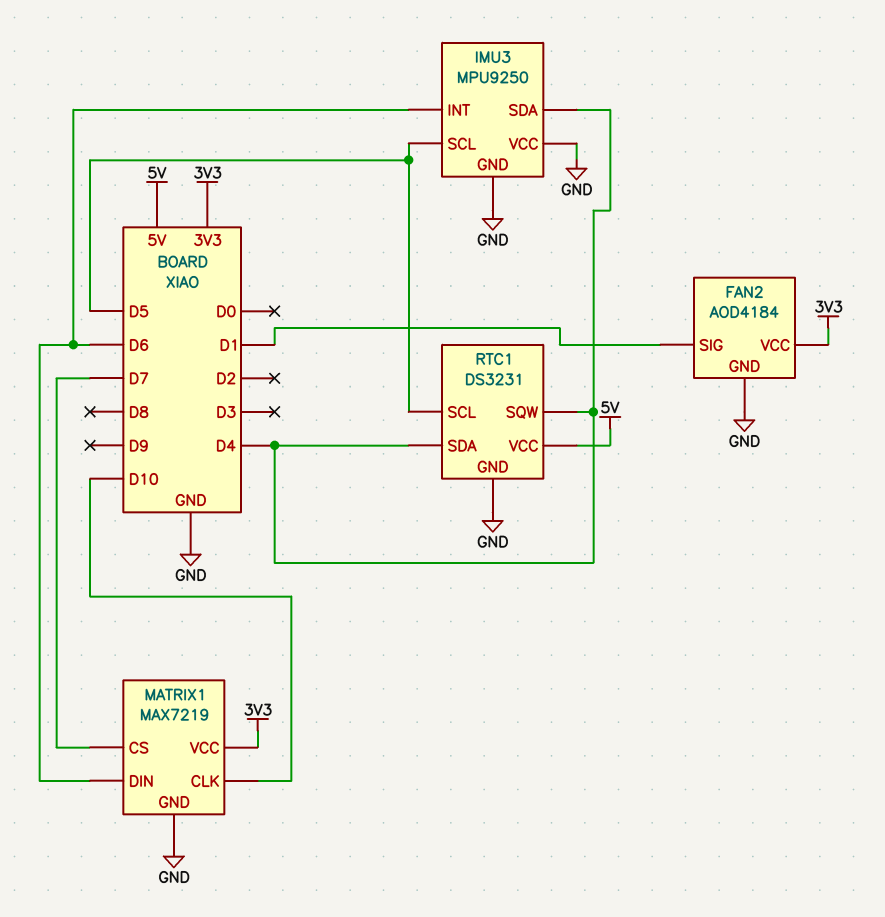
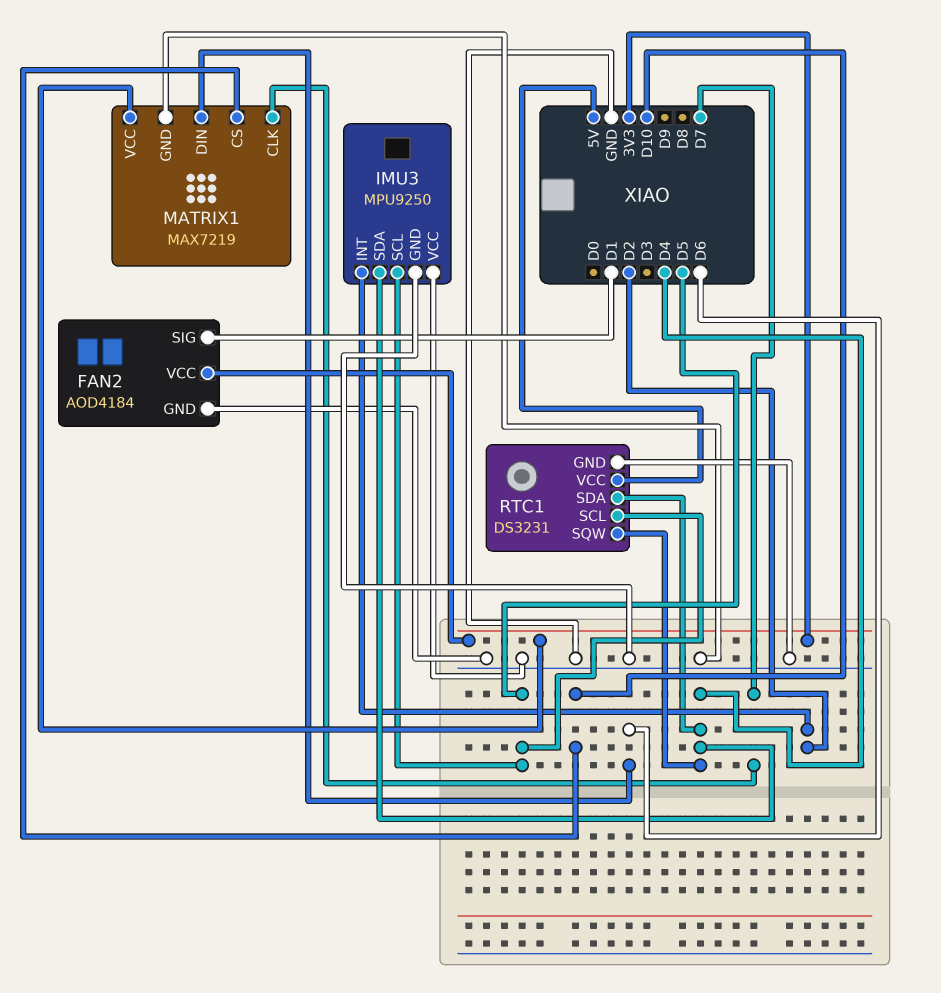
IMU3 pin INT: D6 -> D2
MATRIX1 pin CLK: D10 -> D7
MATRIX1 pin CS: D7 -> D10

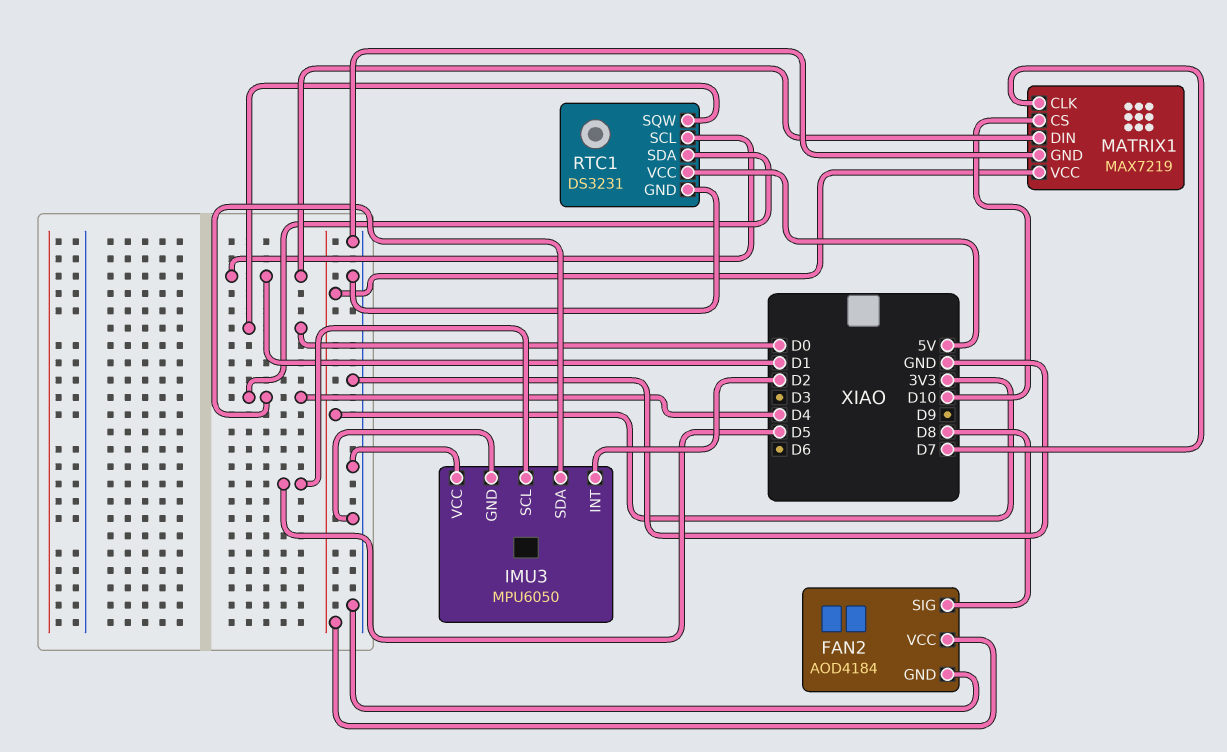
FAN2 pin SIG: D1 -> D8
IMU3: MPU9250 -> MPU6050
MATRIX1 pin DIN: D6 -> D1
RTC1 pin SCL: D5 -> D1
RTC1 pin SQW: D4 -> D0

